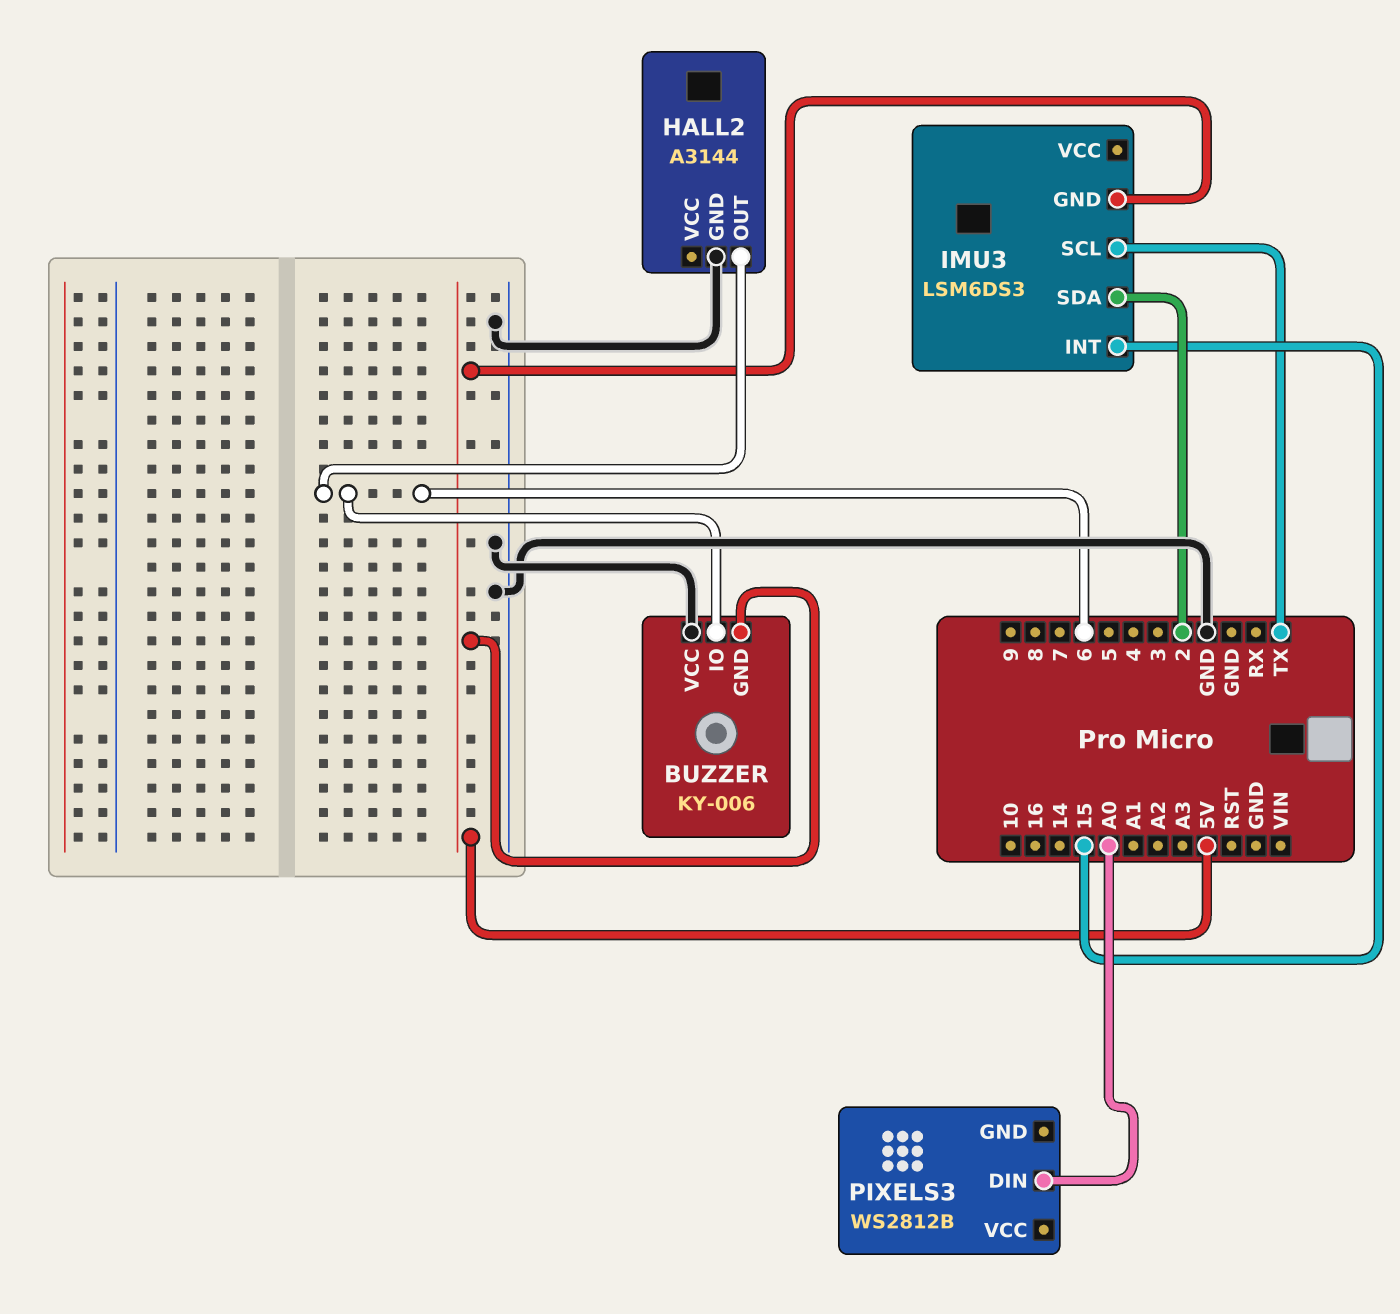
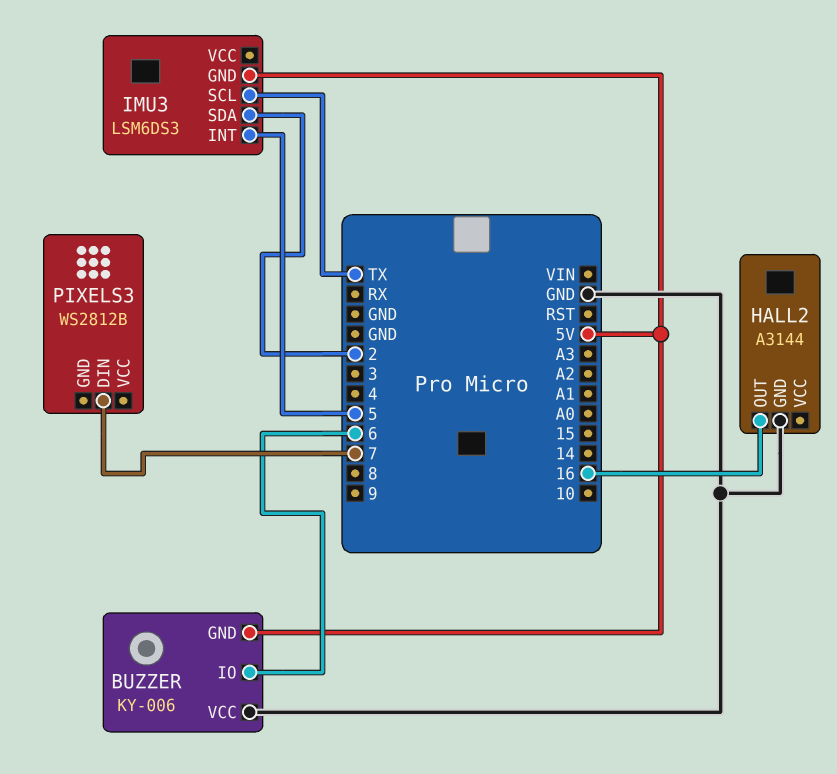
HALL2 pin OUT: 6 -> 16
IMU3 pin INT: 15 -> 5
PIXELS3 pin DIN: A0 -> 7

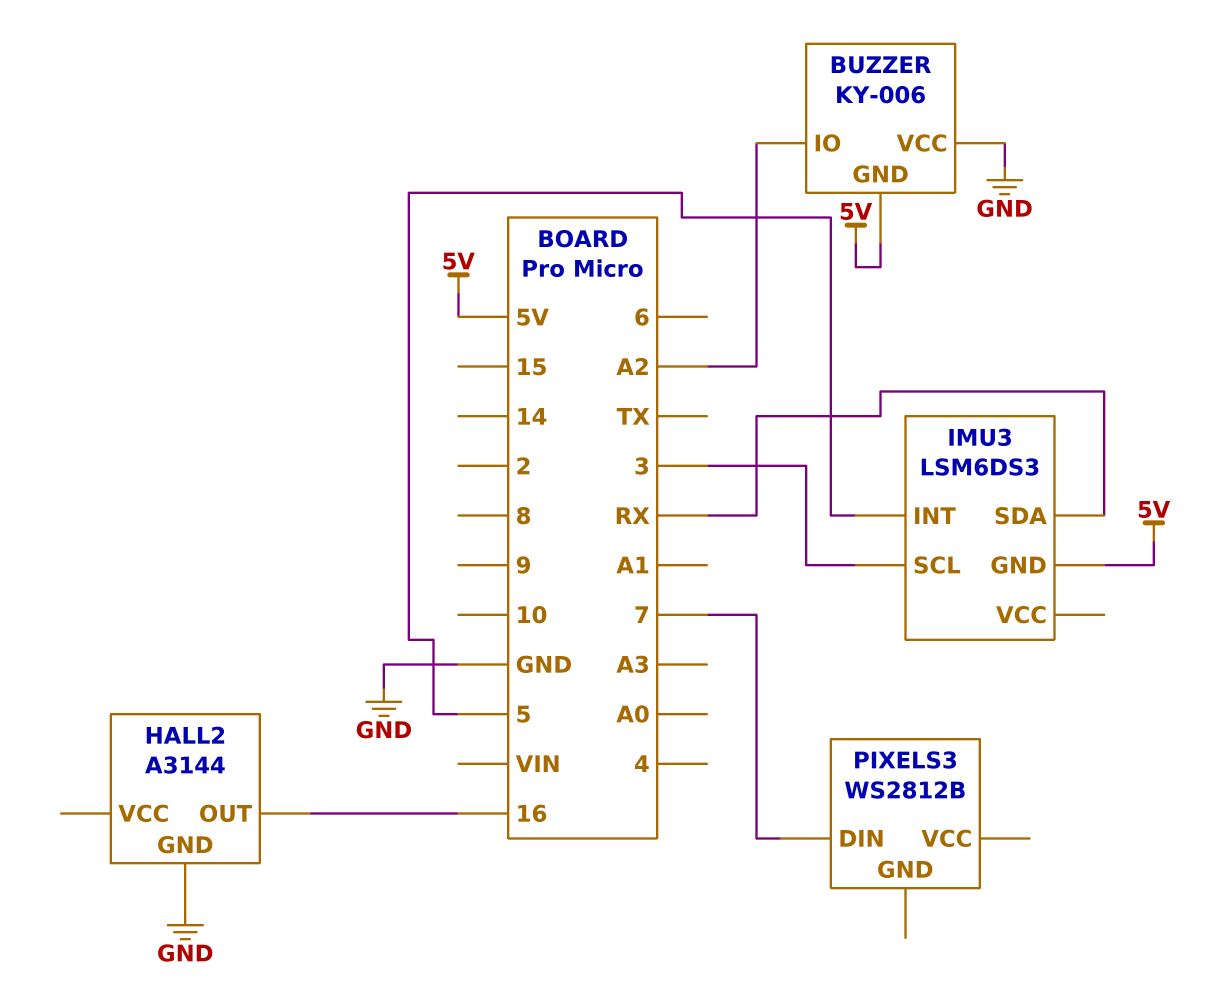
BUZZER pin IO: 6 -> A2
IMU3 pin SCL: TX -> 3
IMU3 pin SDA: 2 -> RX

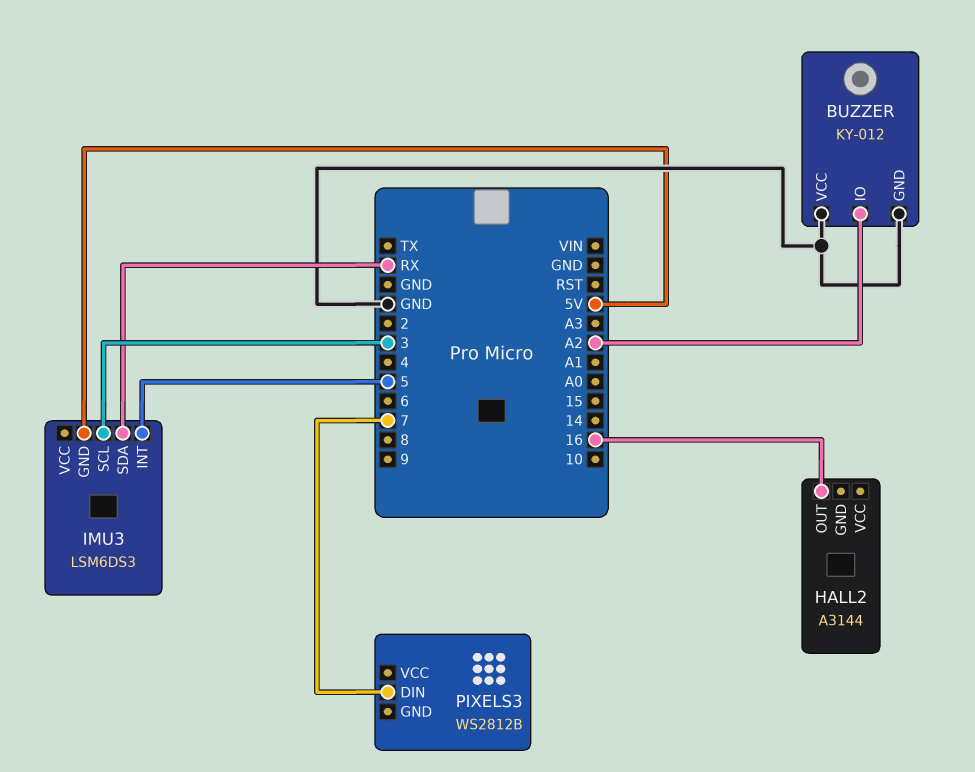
BUZZER: KY-006 -> KY-012
BUZZER pin GND: 5V -> GND
HALL2 pin GND: GND -> none

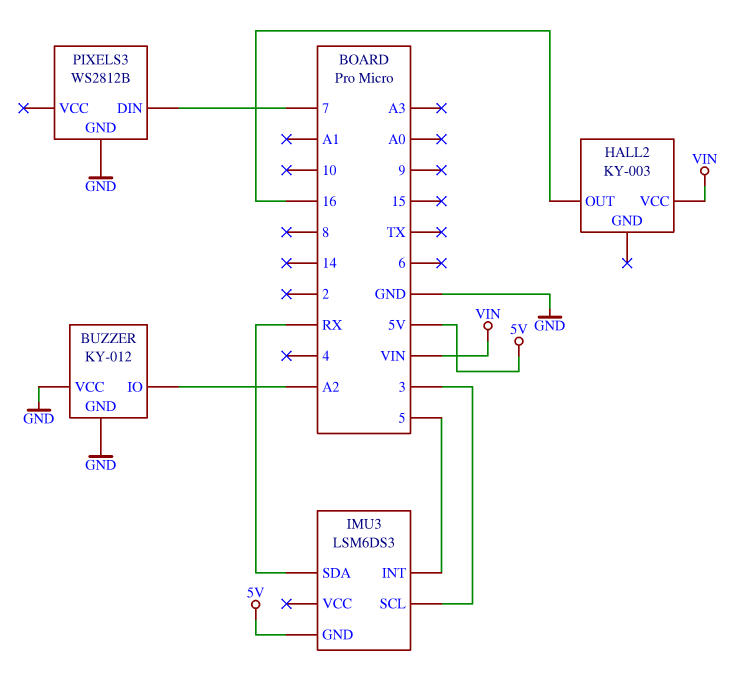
HALL2: A3144 -> KY-003
HALL2 pin VCC: none -> VIN
PIXELS3 pin GND: none -> GND

